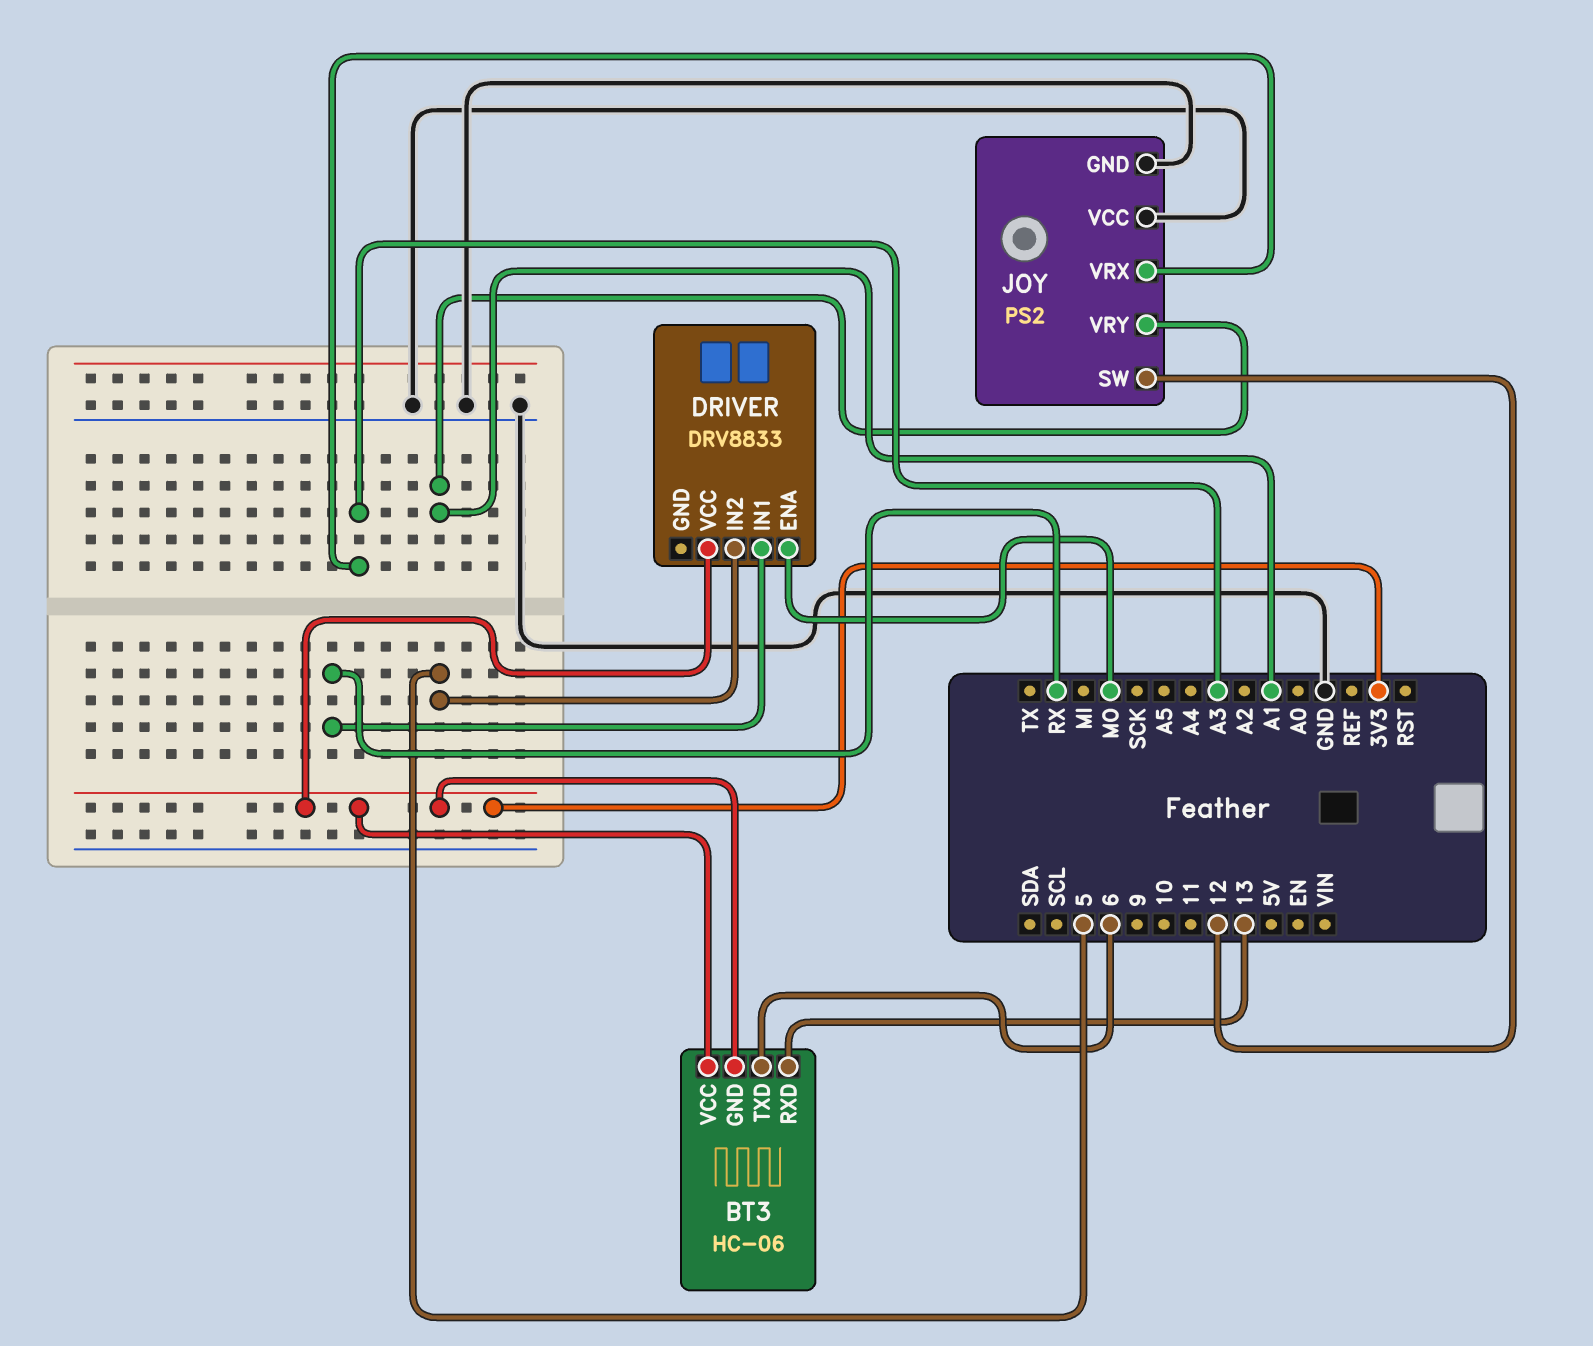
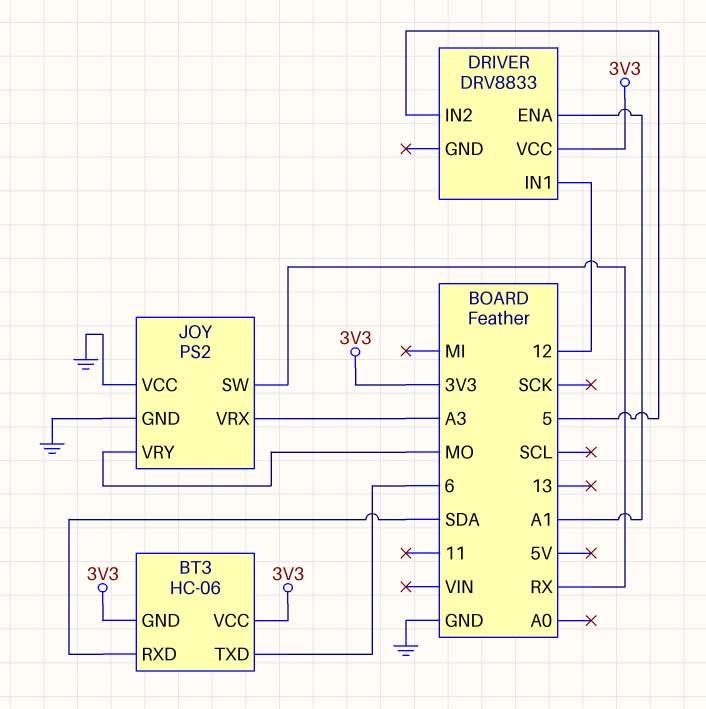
BT3 pin RXD: 13 -> SDA
DRIVER pin ENA: MO -> A1
DRIVER pin IN1: RX -> 12
JOY pin SW: 12 -> RX
JOY pin VRY: A1 -> MO

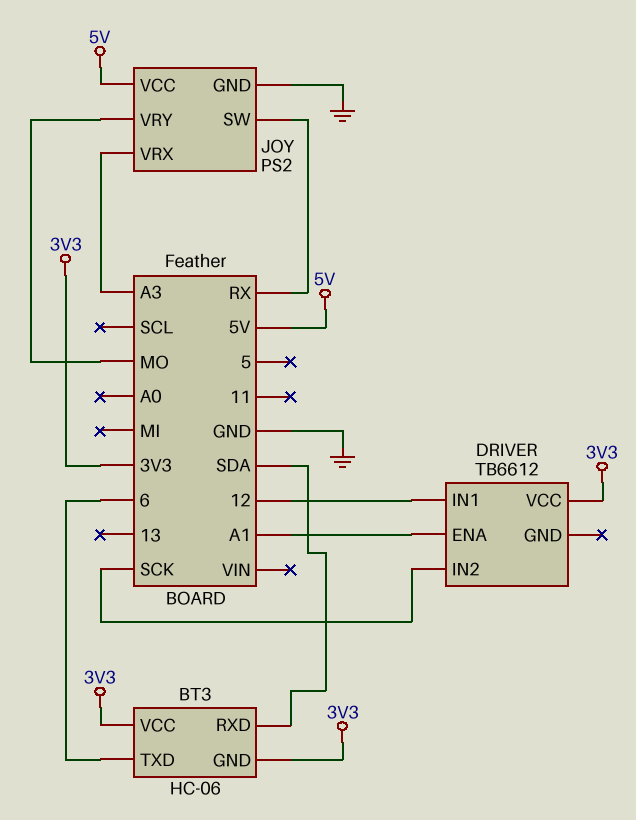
DRIVER: DRV8833 -> TB6612
DRIVER pin IN2: 5 -> SCK
JOY pin VCC: GND -> 5V

